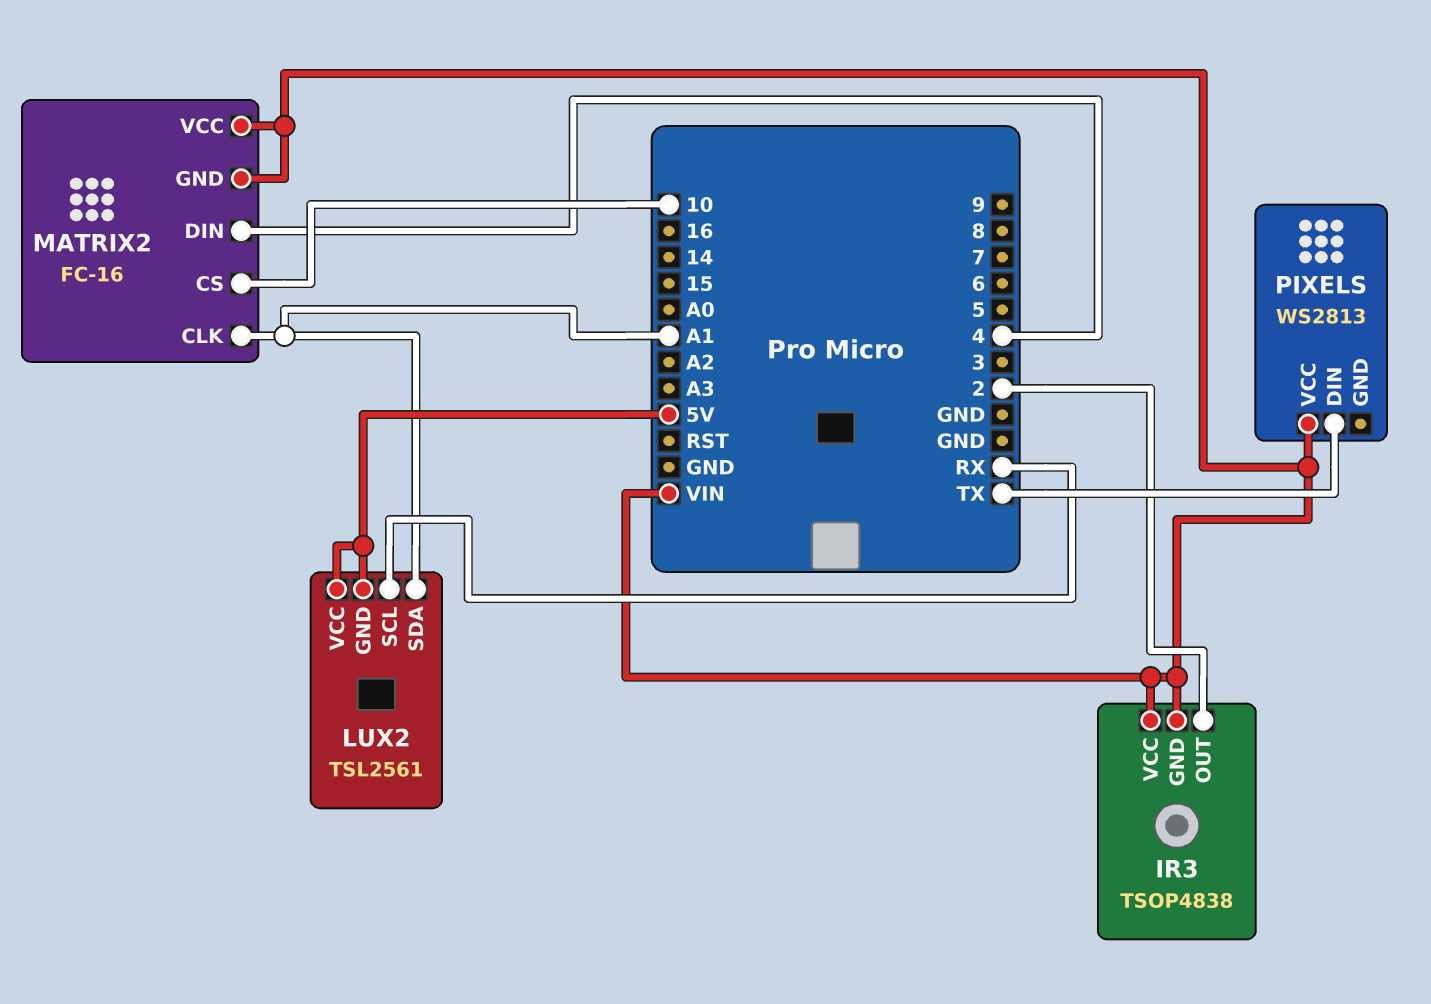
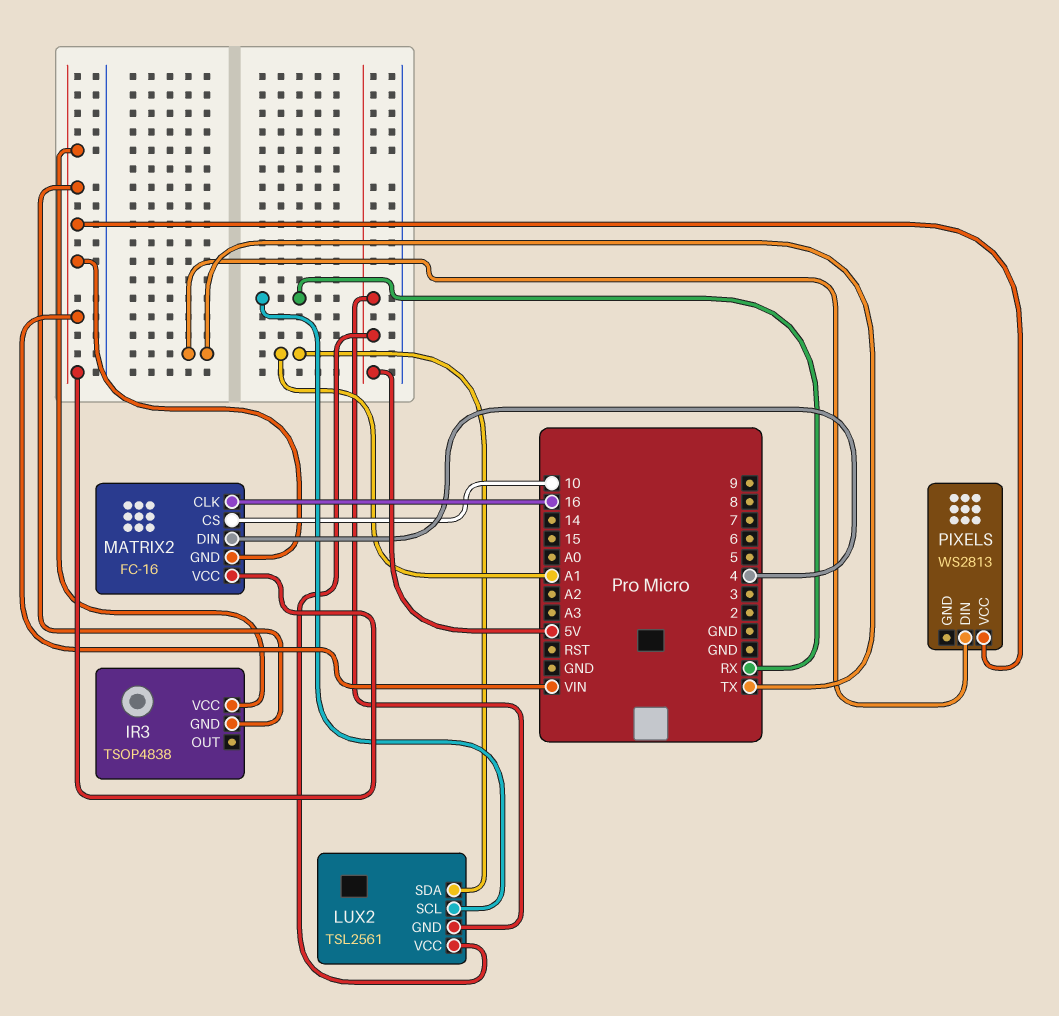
IR3 pin OUT: 2 -> none
MATRIX2 pin CLK: A1 -> 16

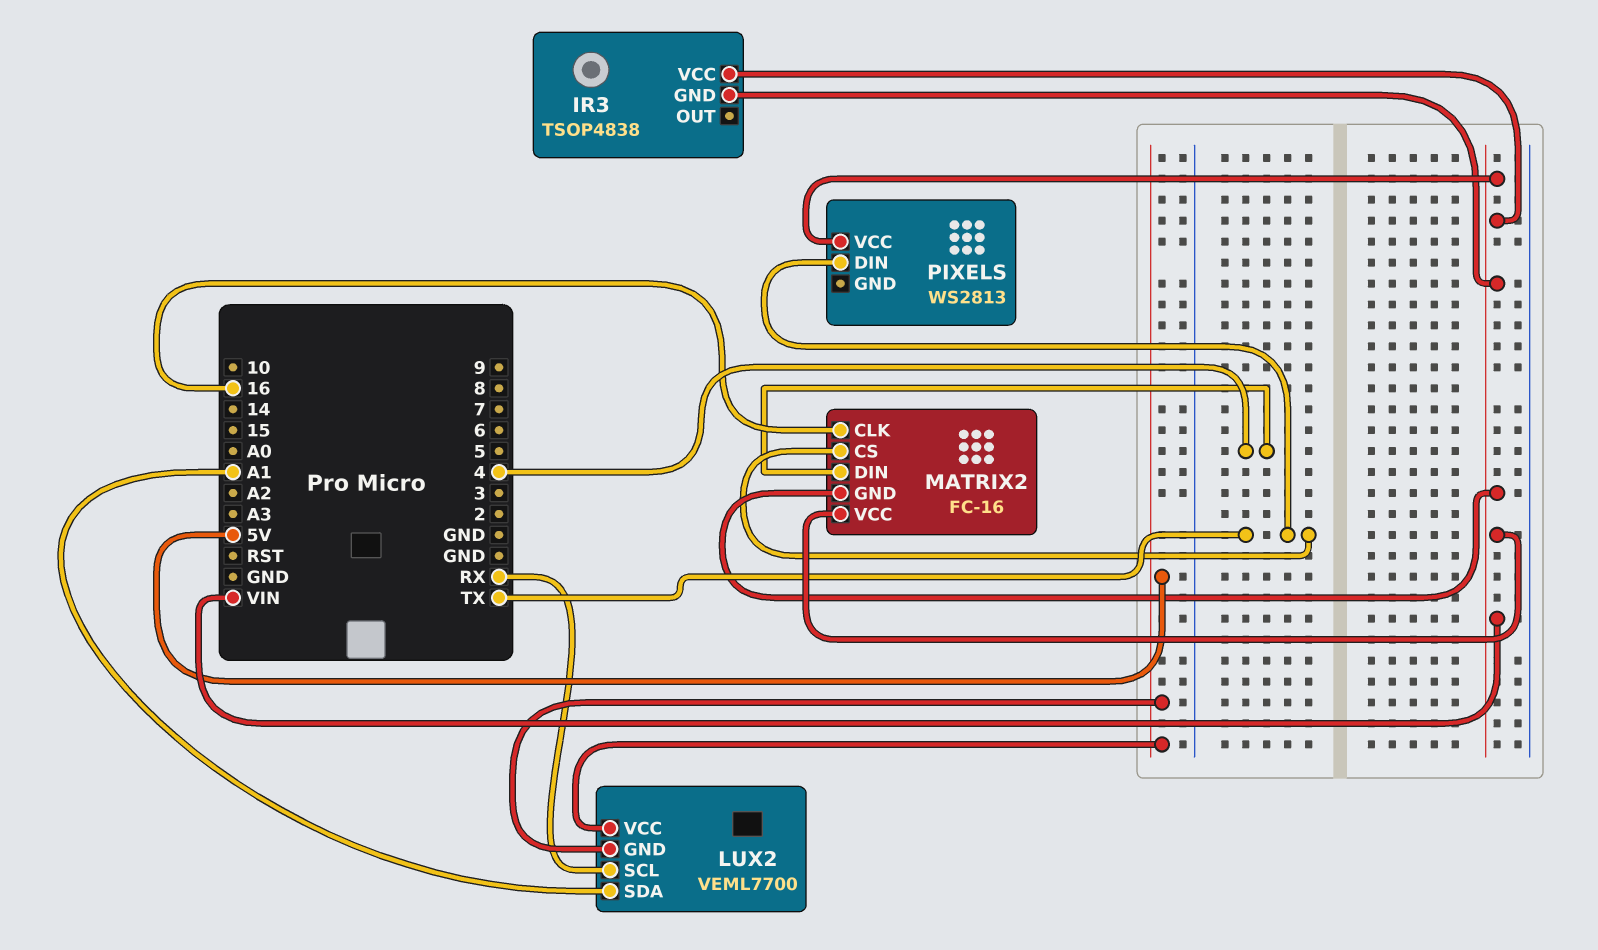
LUX2: TSL2561 -> VEML7700
MATRIX2 pin CS: 10 -> TX

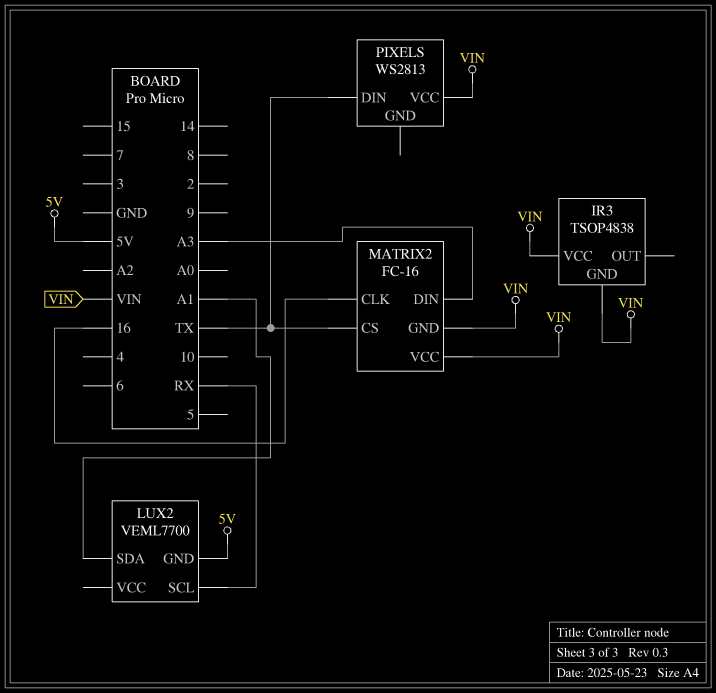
LUX2 pin VCC: 5V -> none
MATRIX2 pin DIN: 4 -> A3

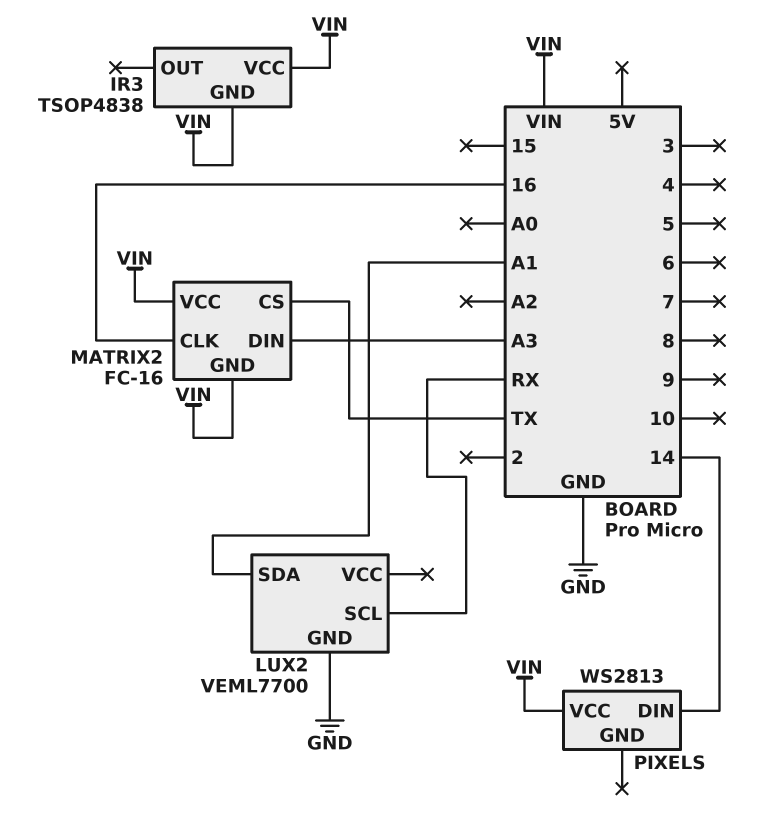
LUX2 pin GND: 5V -> GND
PIXELS pin DIN: TX -> 14

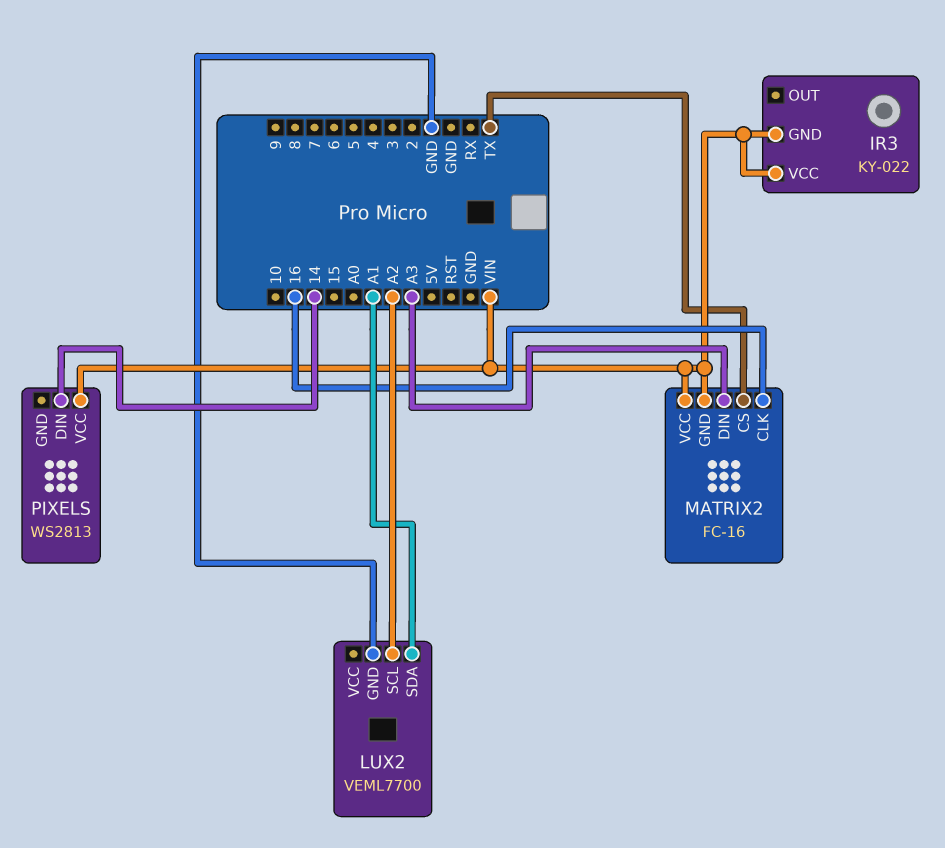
IR3: TSOP4838 -> KY-022
LUX2 pin SCL: RX -> A2

